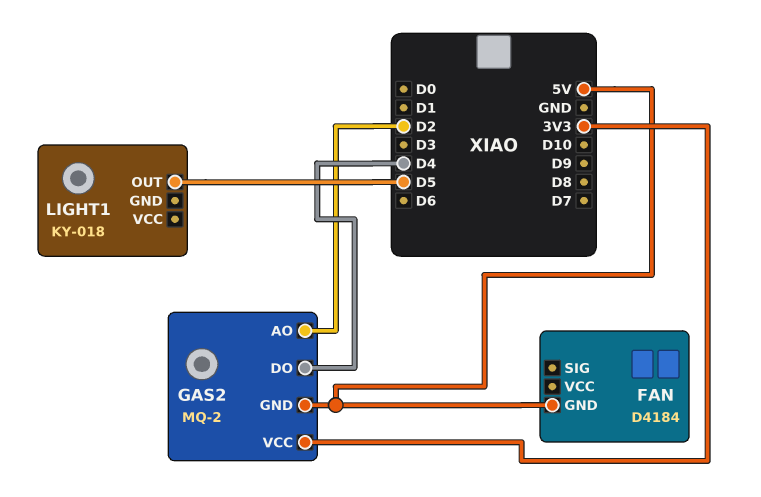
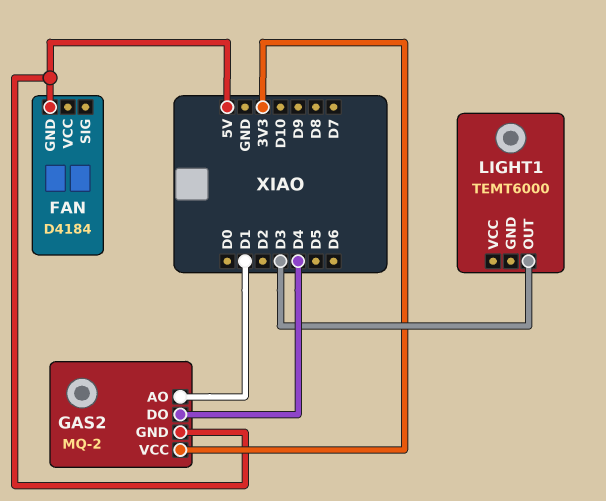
GAS2 pin AO: D2 -> D1
LIGHT1: KY-018 -> TEMT6000
LIGHT1 pin OUT: D5 -> D3

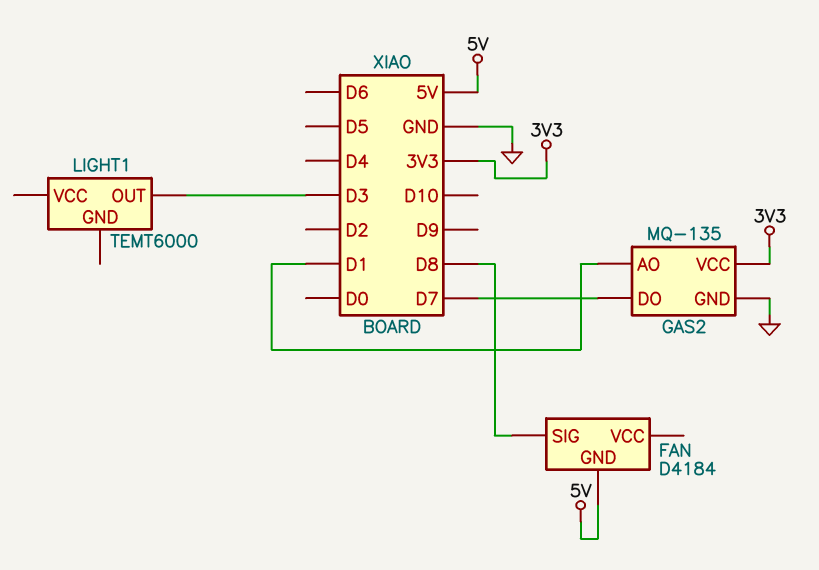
FAN pin SIG: none -> D8
GAS2: MQ-2 -> MQ-135
GAS2 pin DO: D4 -> D7
GAS2 pin GND: 5V -> GND

